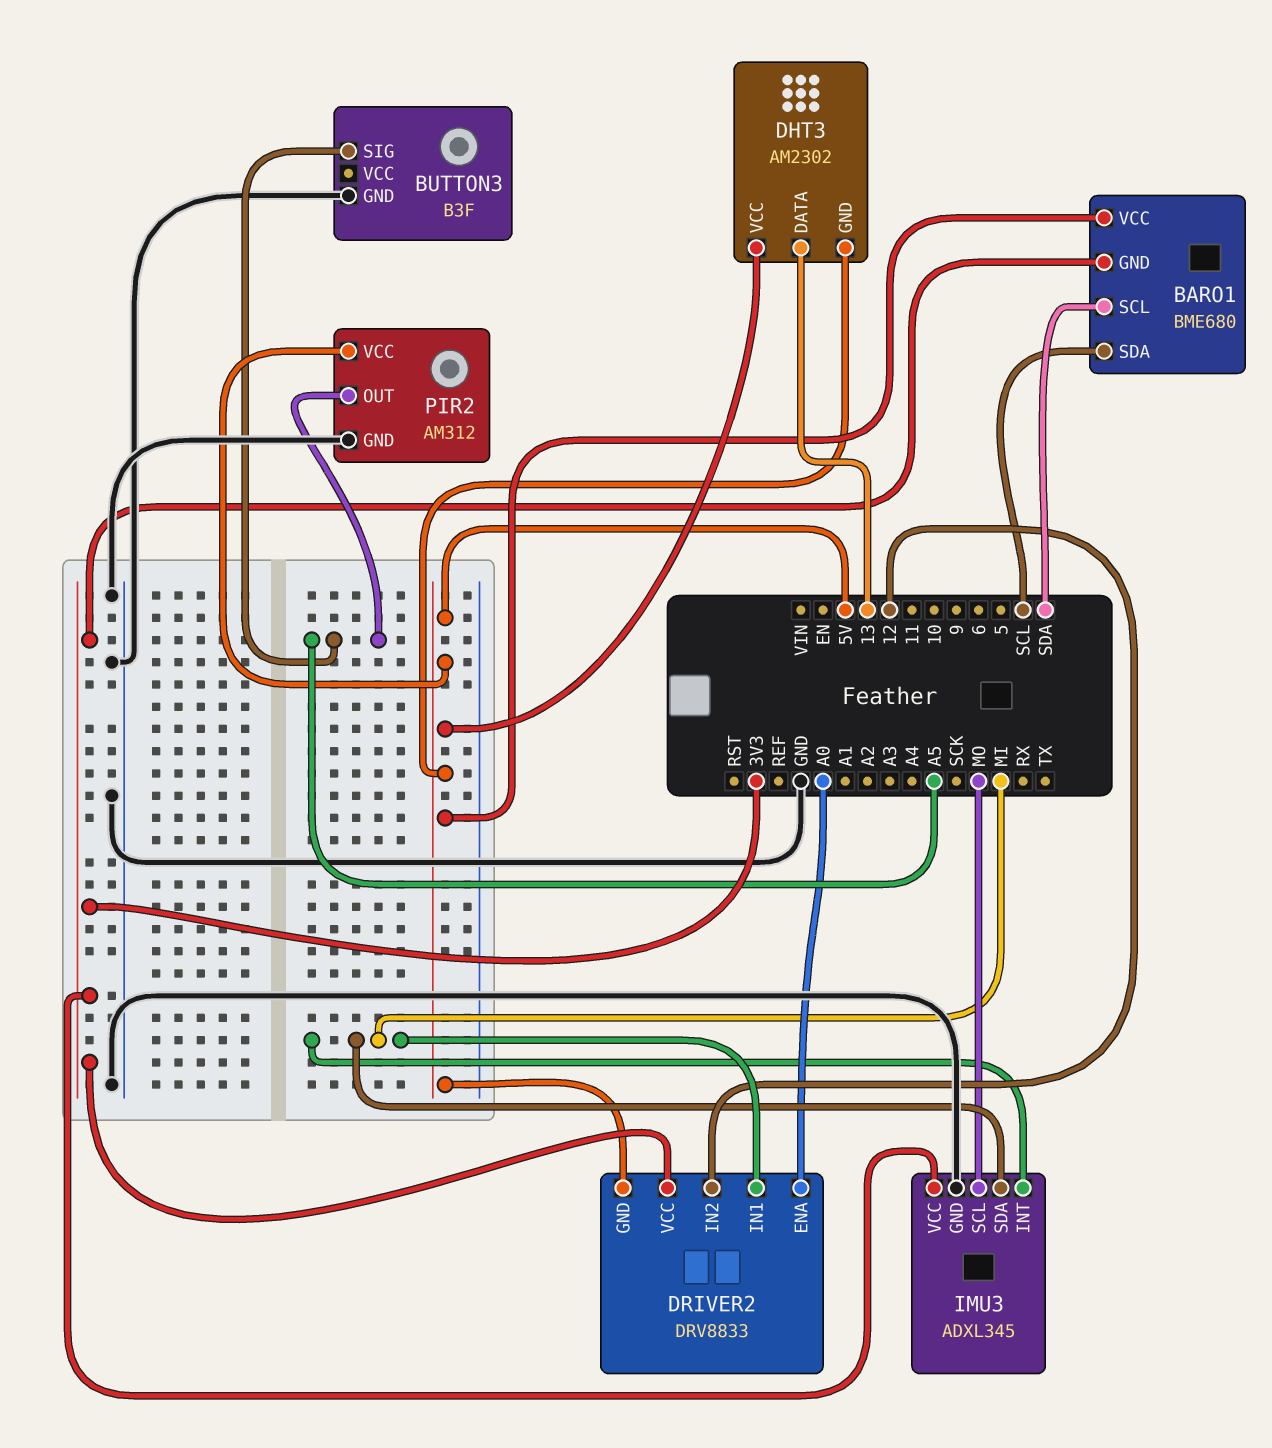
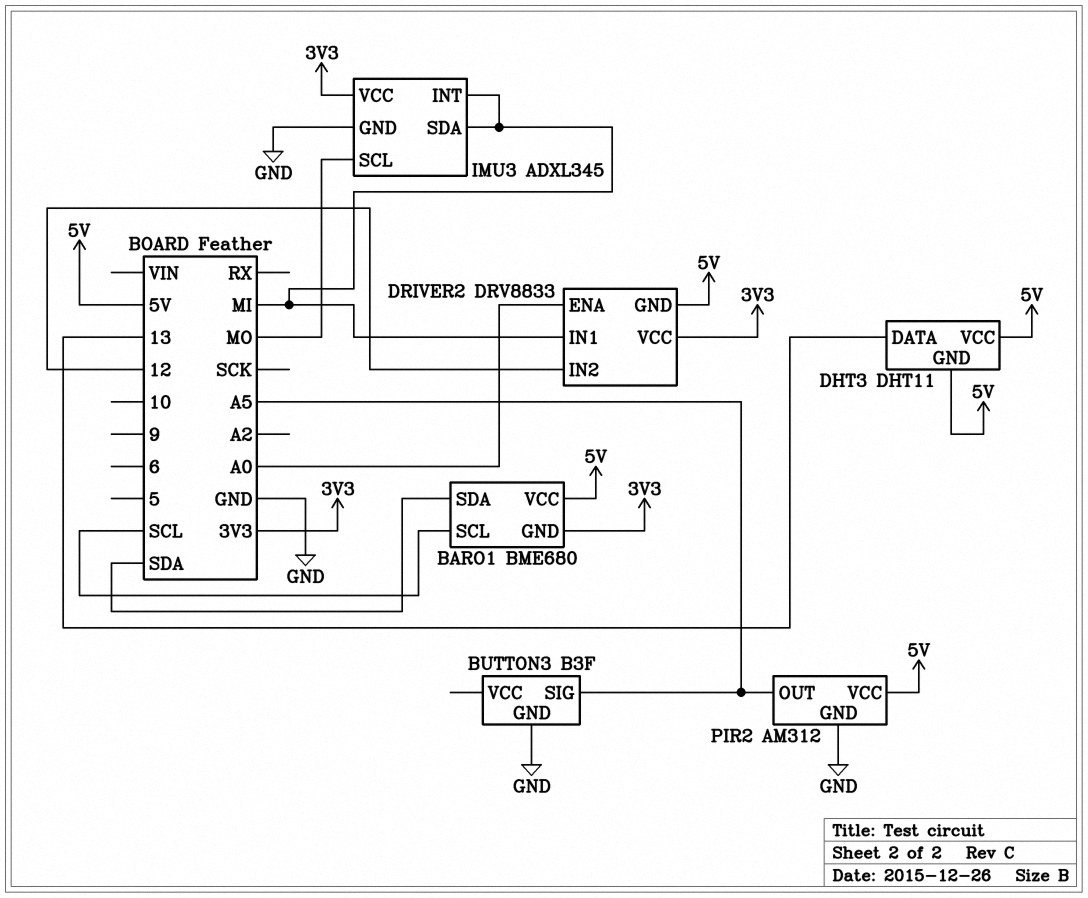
BARO1 pin SCL: SDA -> SCL
BARO1 pin SDA: SCL -> SDA
DHT3: AM2302 -> DHT11

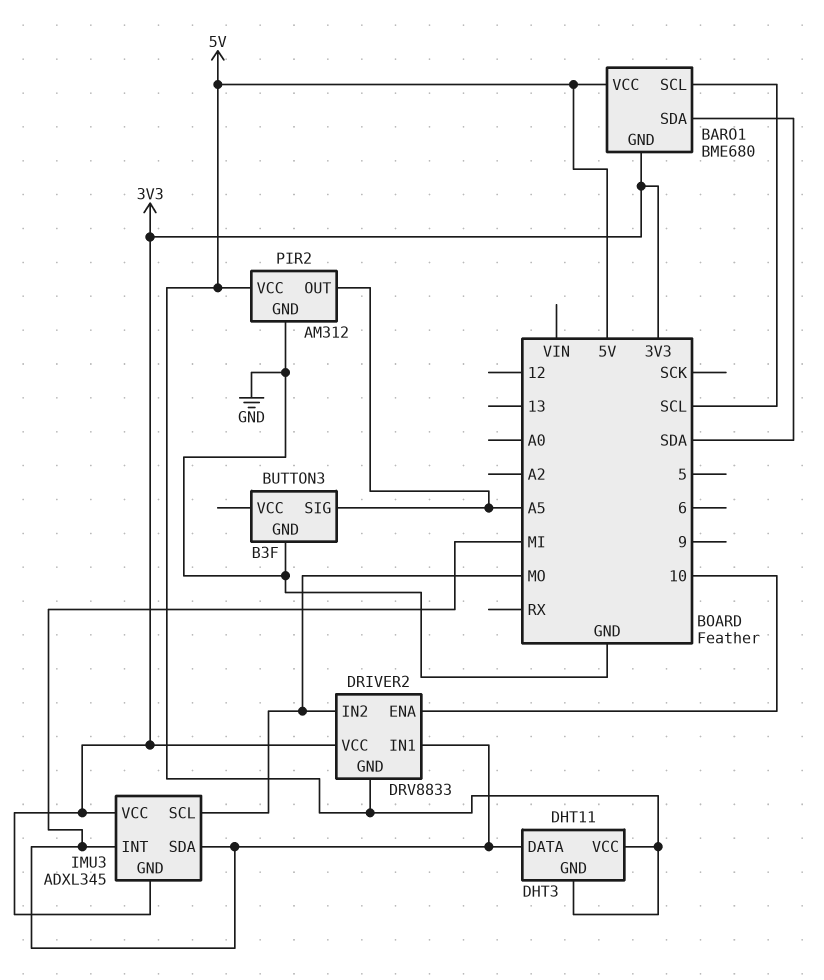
DHT3 pin DATA: 13 -> MI
DRIVER2 pin ENA: A0 -> 10
DRIVER2 pin IN2: 12 -> MO
IMU3 pin GND: GND -> 3V3

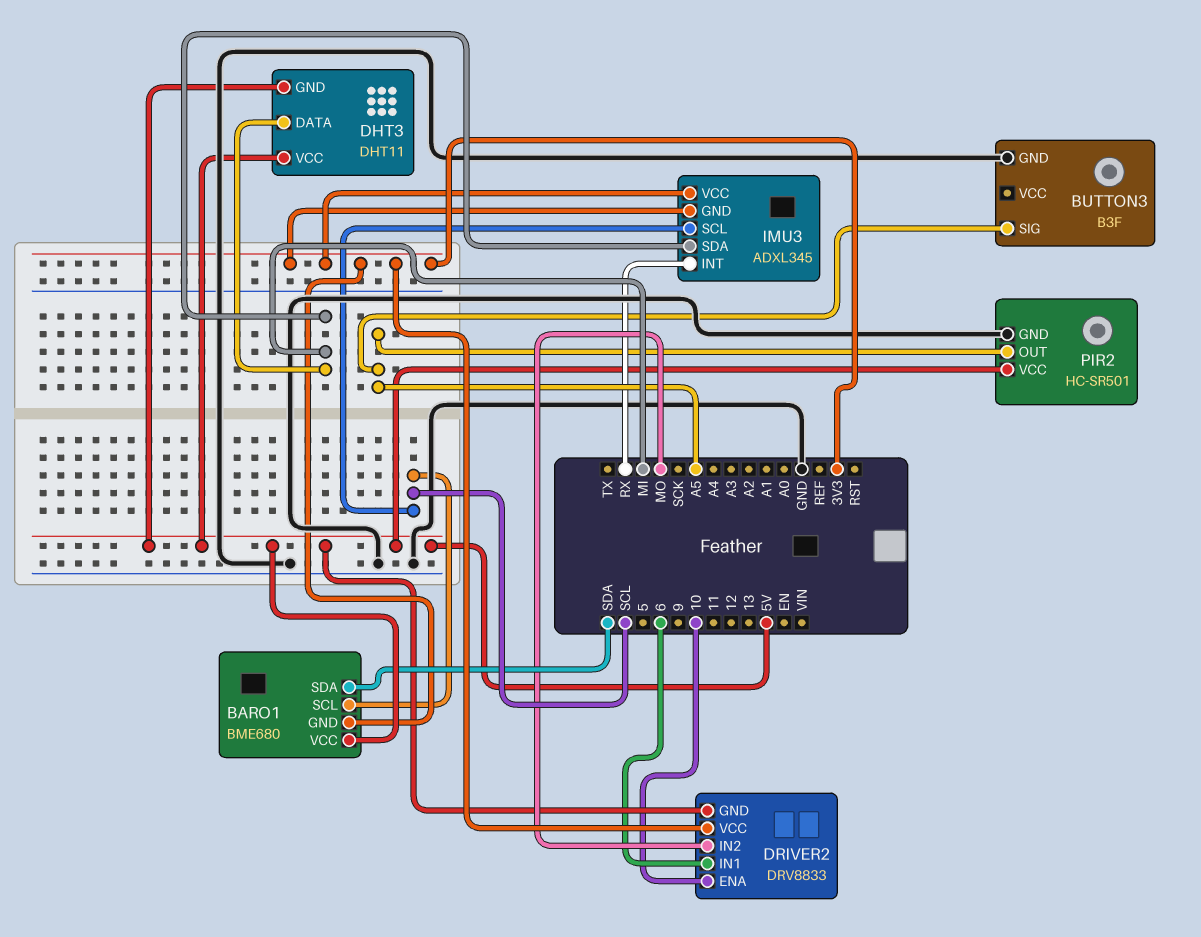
DRIVER2 pin IN1: MI -> 6
IMU3 pin INT: MI -> RX
IMU3 pin SCL: MO -> SCL
PIR2: AM312 -> HC-SR501

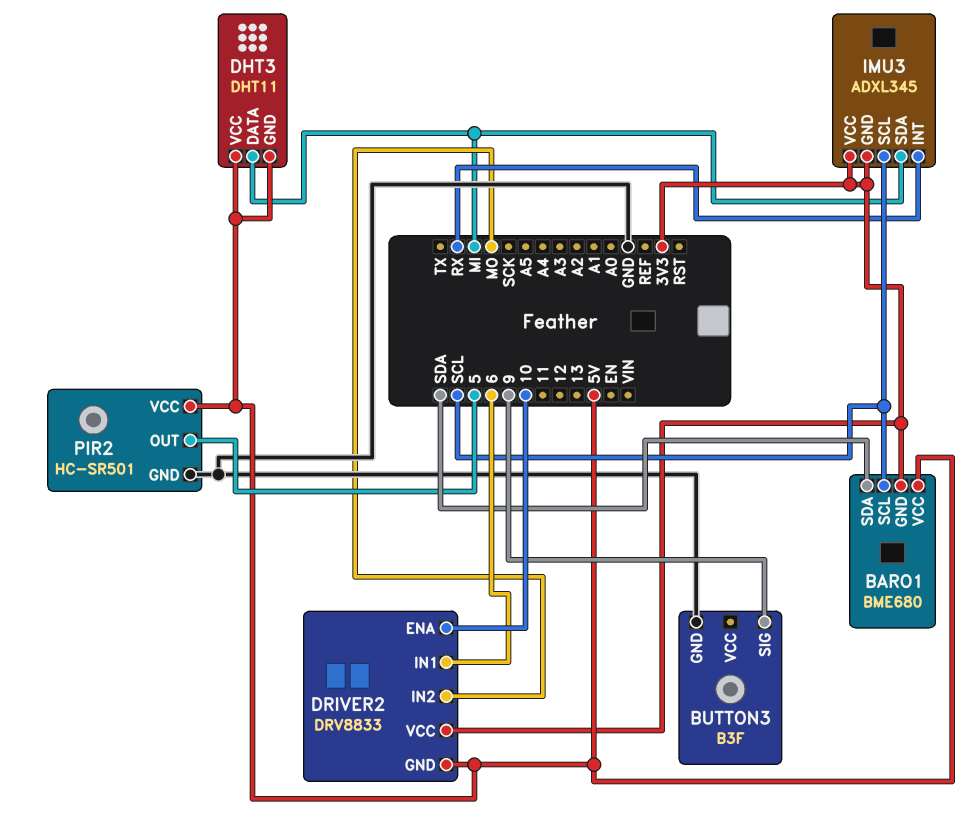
BUTTON3 pin SIG: A5 -> 9
PIR2 pin OUT: A5 -> 5

